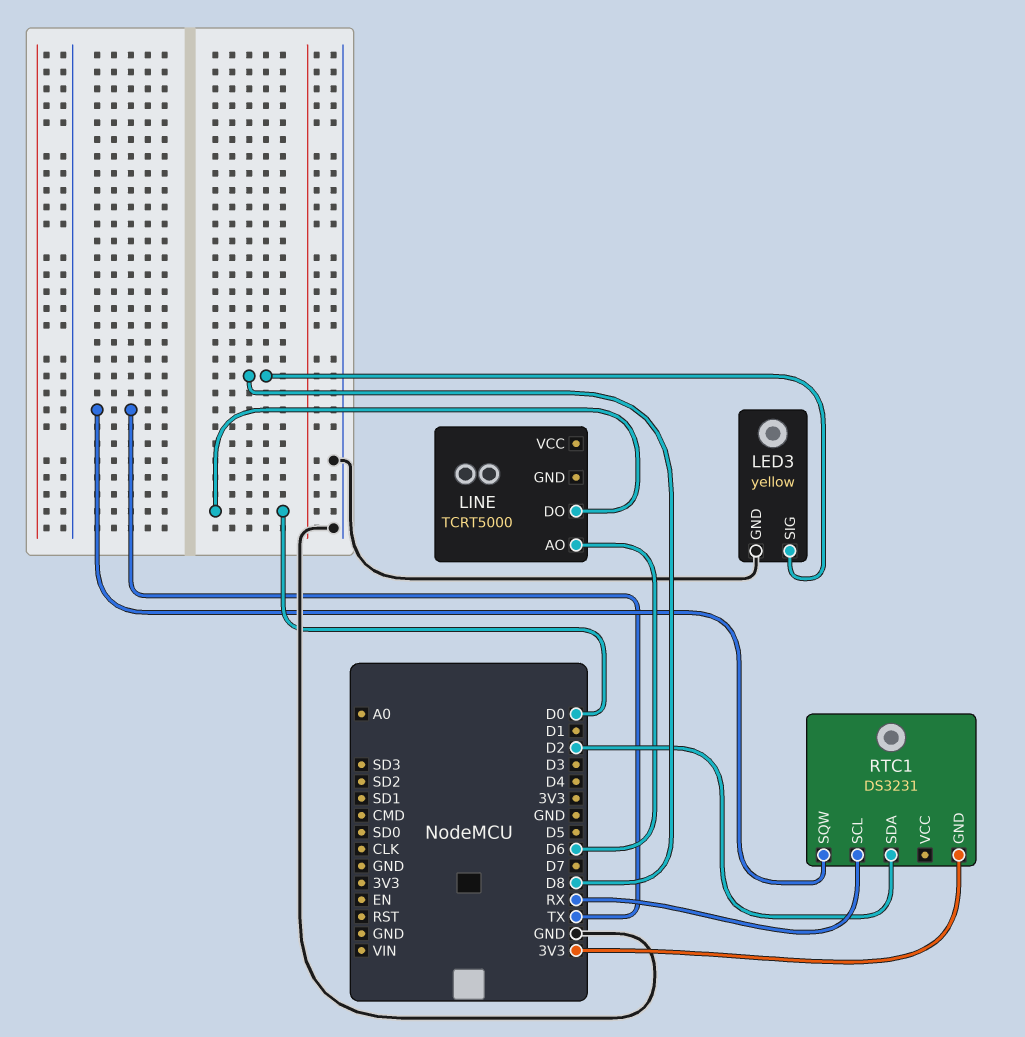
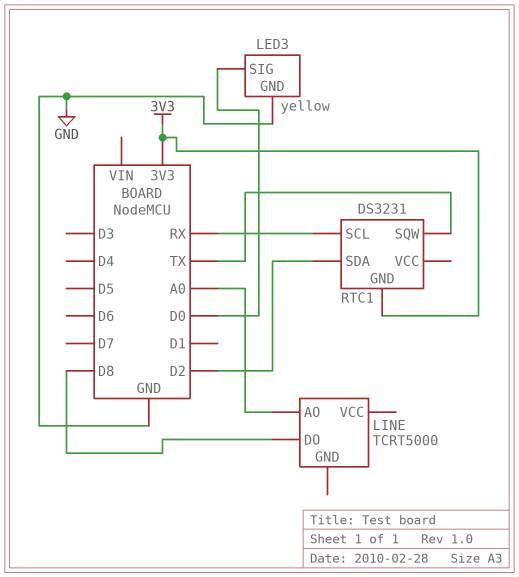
LED3 pin SIG: D8 -> D0
LINE pin AO: D6 -> A0
LINE pin DO: D0 -> D8

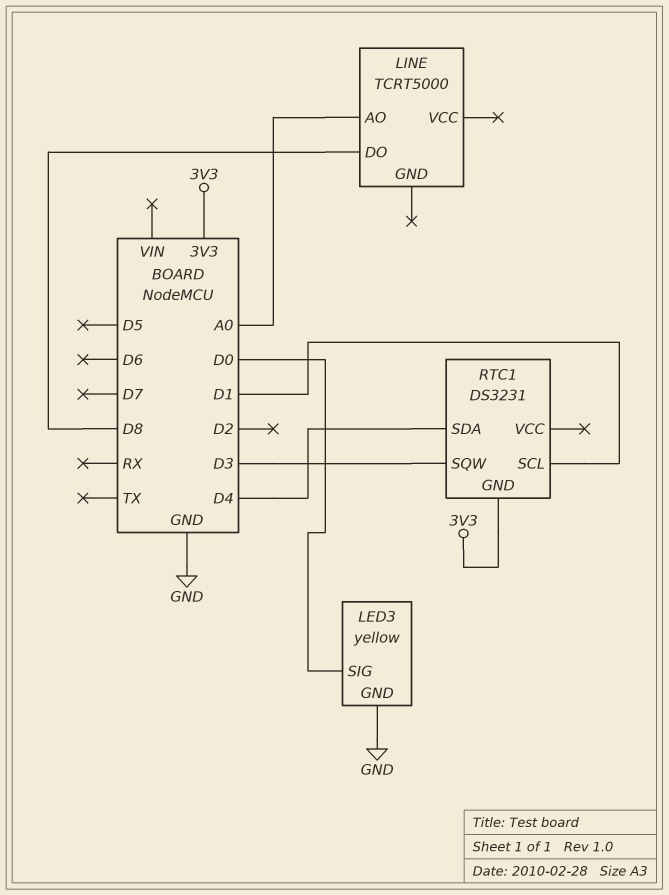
RTC1 pin SCL: RX -> D1
RTC1 pin SDA: D2 -> D4
RTC1 pin SQW: TX -> D3

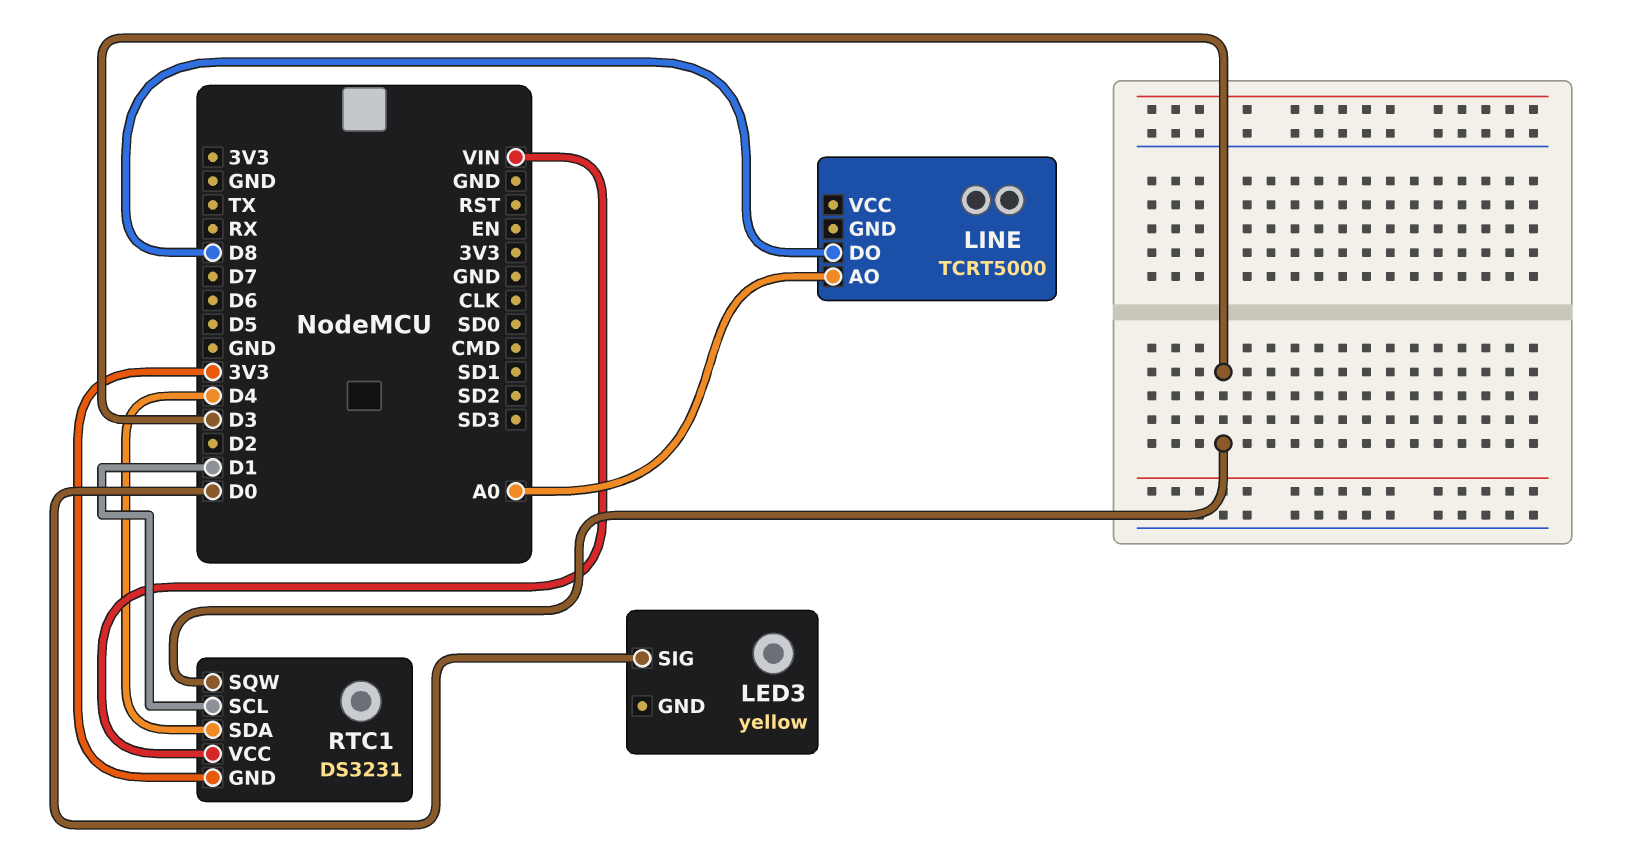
LED3 pin GND: GND -> none
RTC1 pin VCC: none -> VIN

